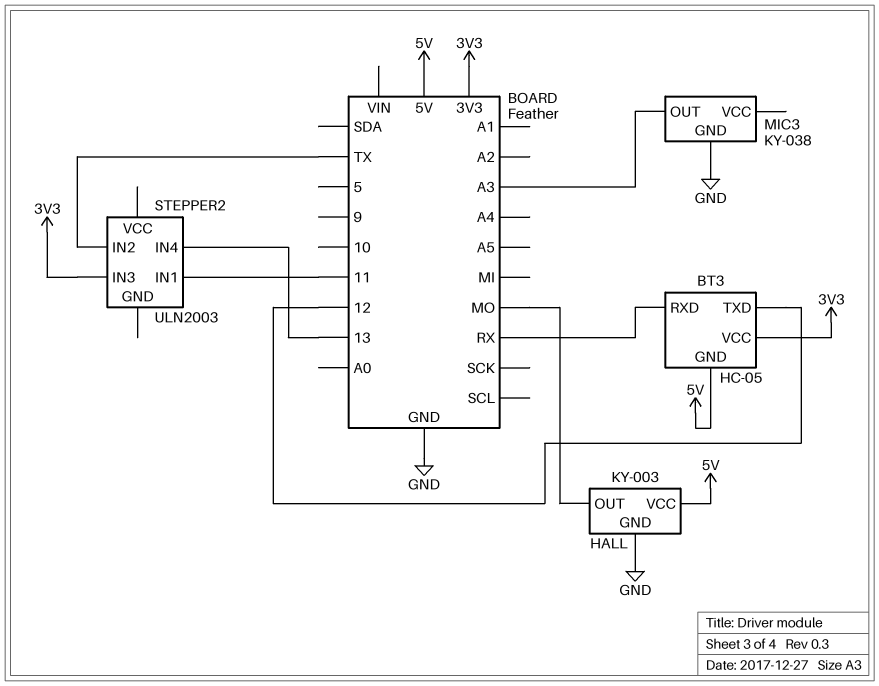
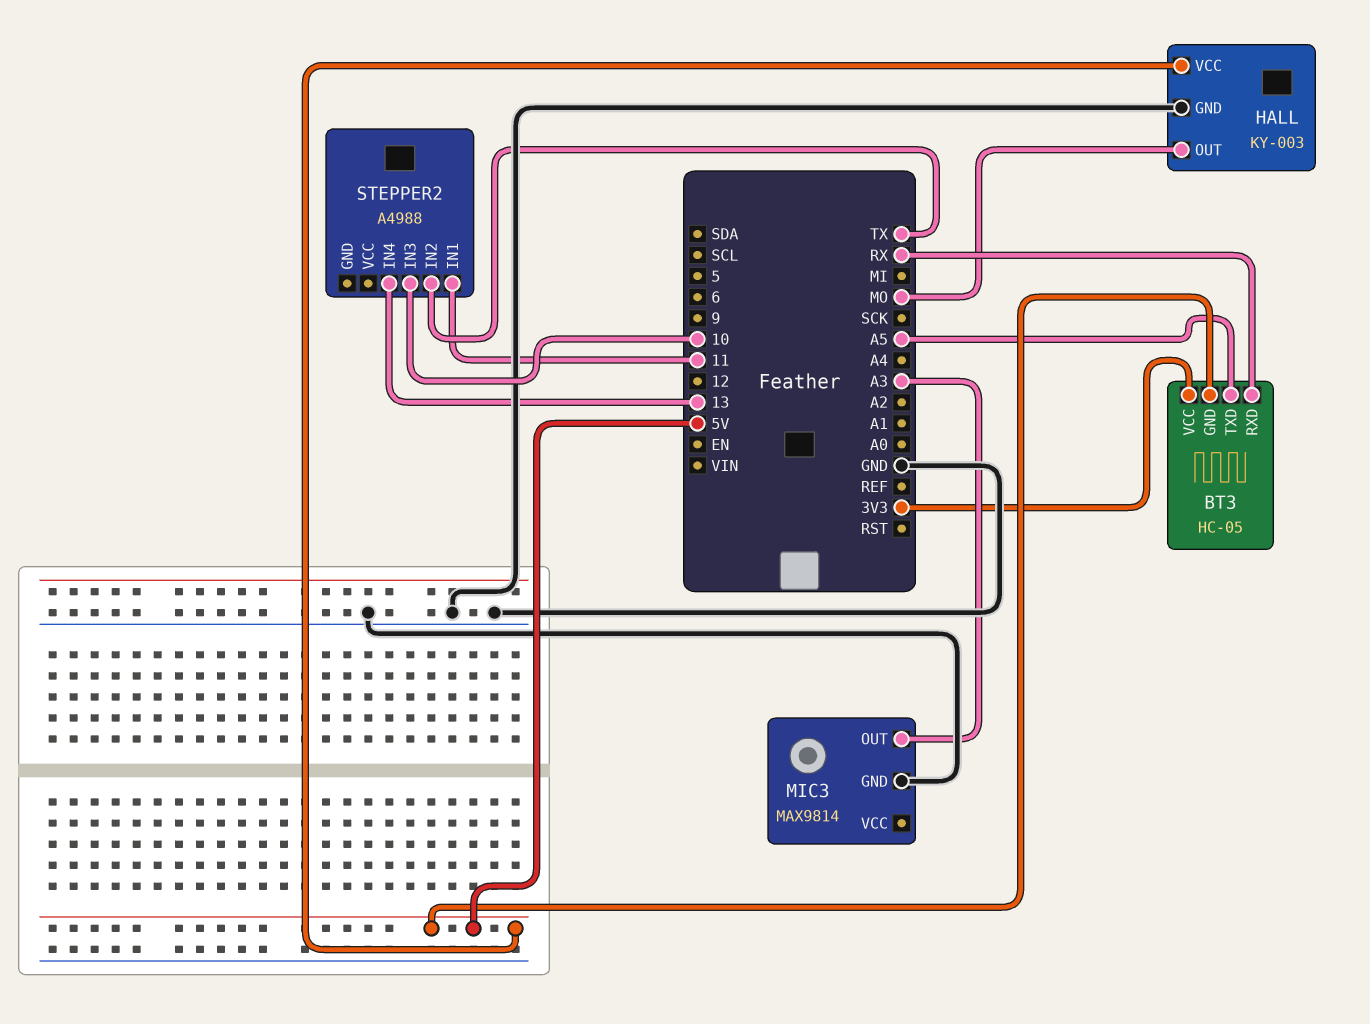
BT3 pin TXD: 12 -> A5
MIC3: KY-038 -> MAX9814
STEPPER2: ULN2003 -> A4988
STEPPER2 pin IN3: 3V3 -> 10

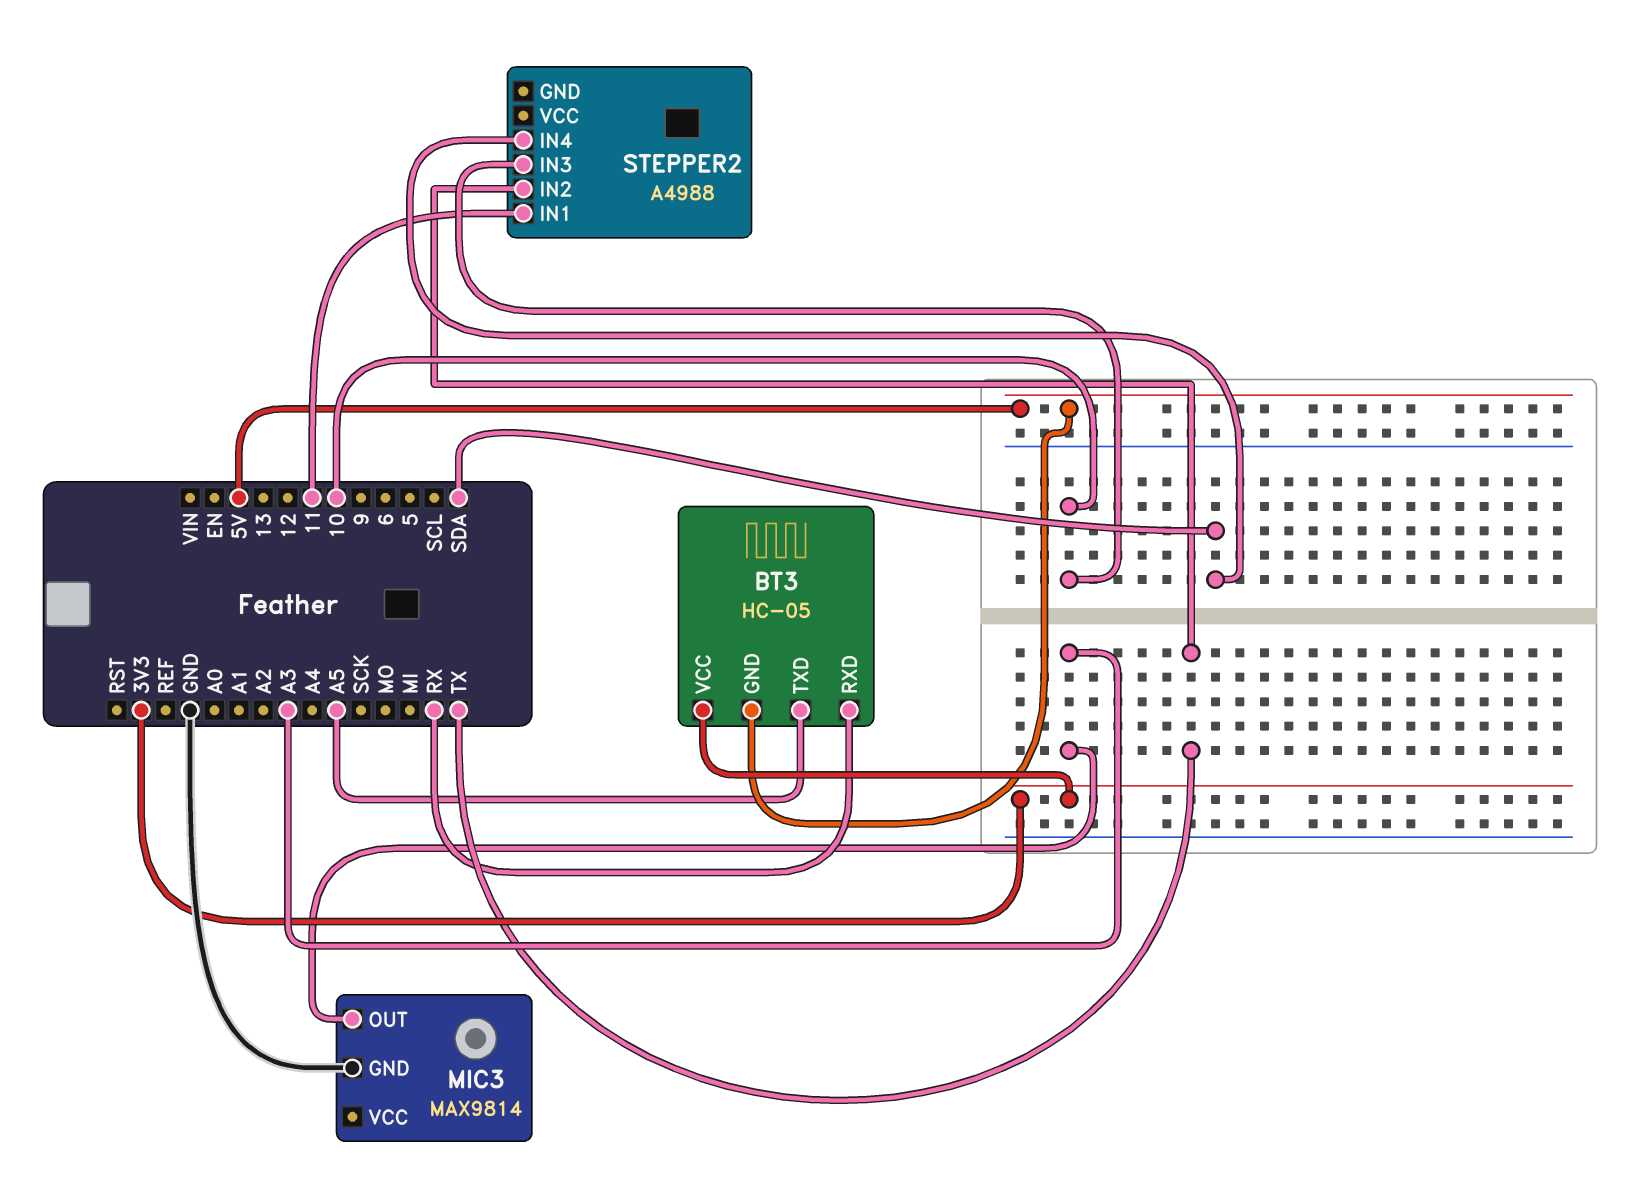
HALL: KY-003 -> none
HALL pin GND: GND -> none
HALL pin OUT: MO -> none
HALL pin VCC: 5V -> none
STEPPER2 pin IN4: 13 -> SDA

